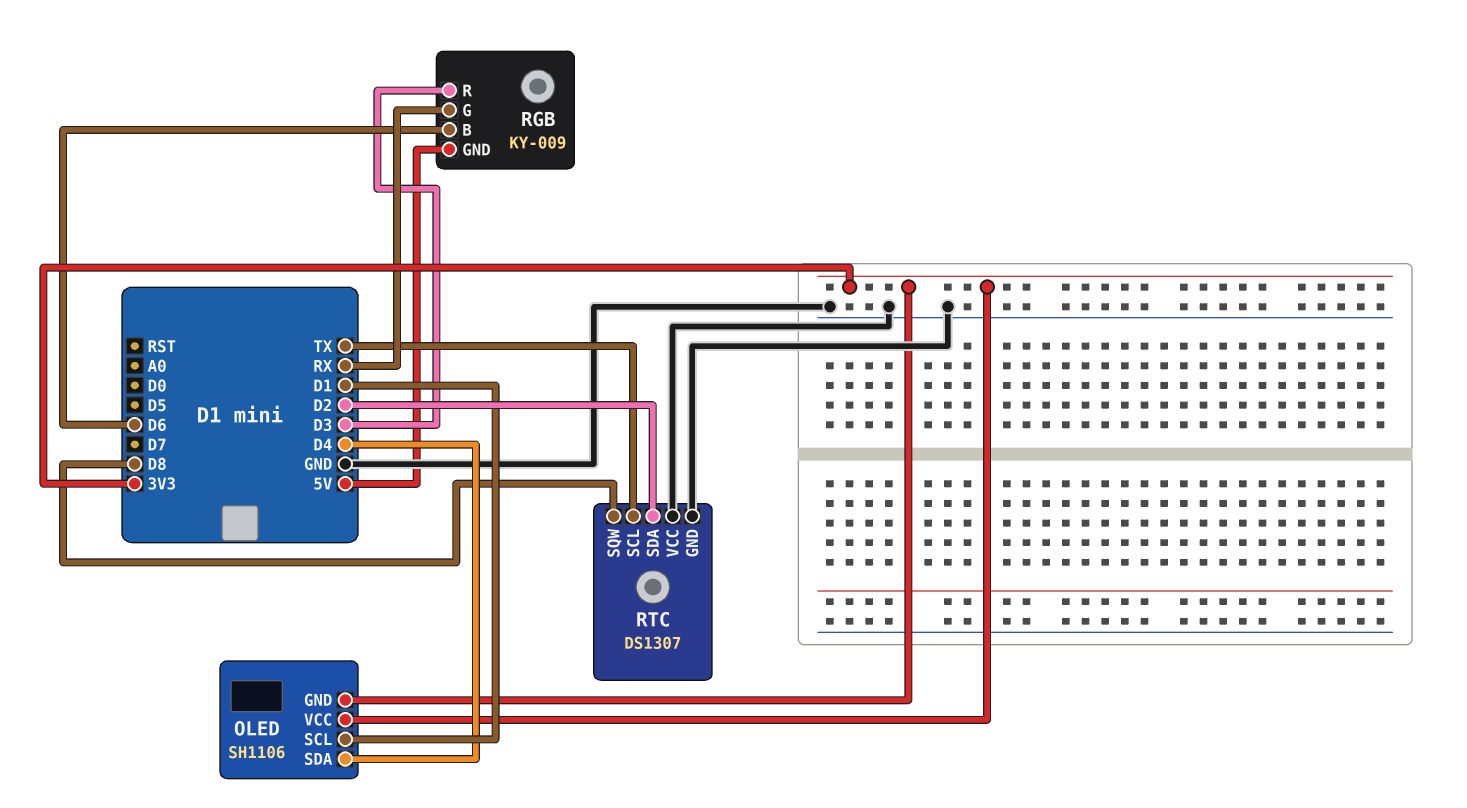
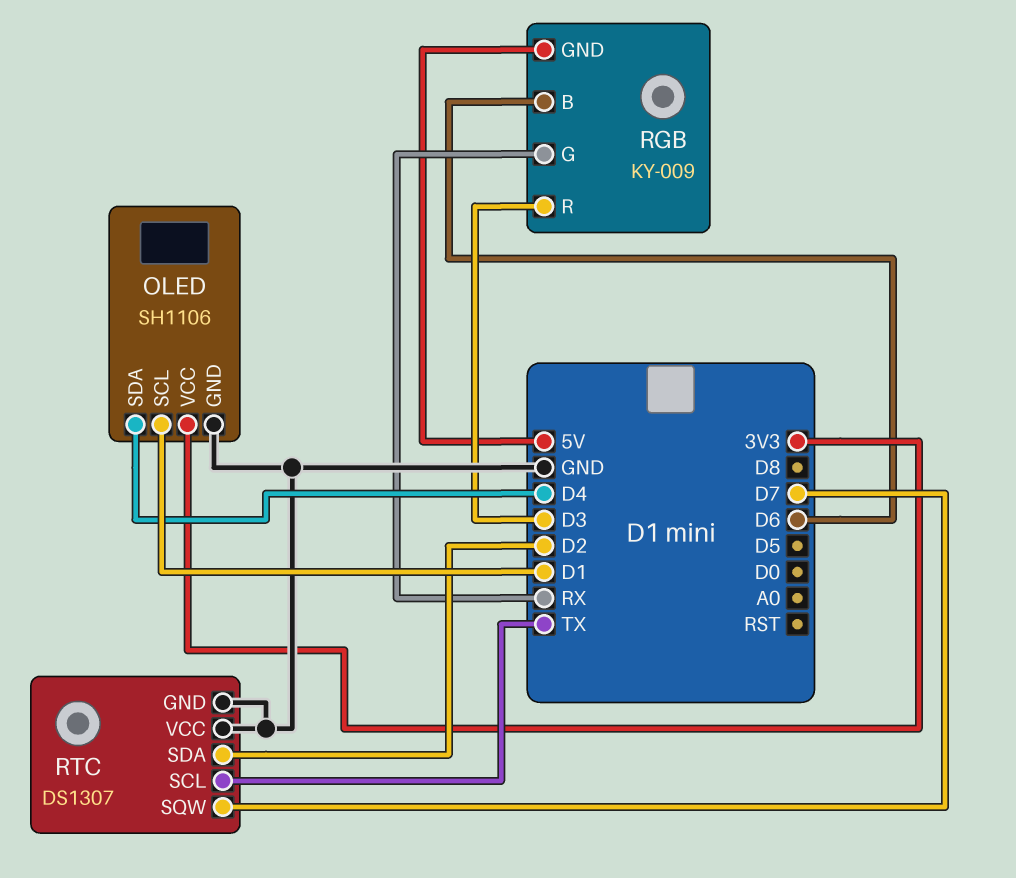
OLED pin GND: 3V3 -> GND
RTC pin SQW: D8 -> D7

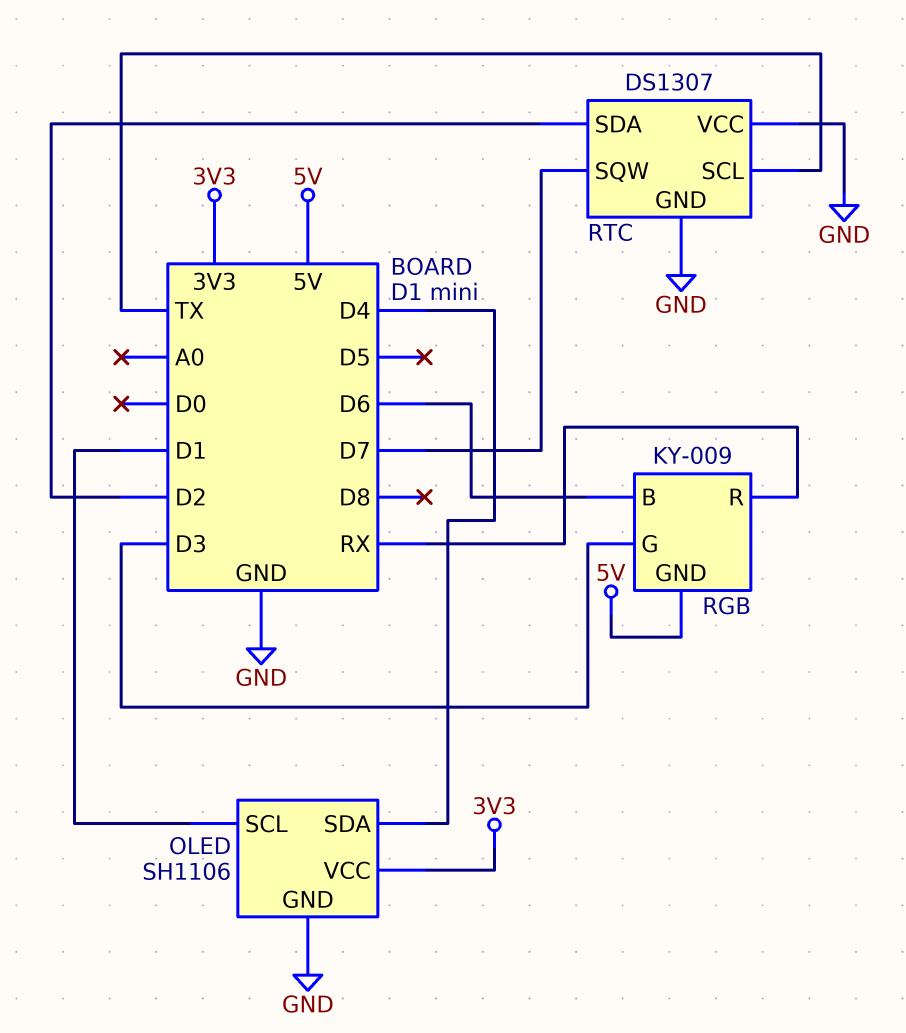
RGB pin G: RX -> D3
RGB pin R: D3 -> RX

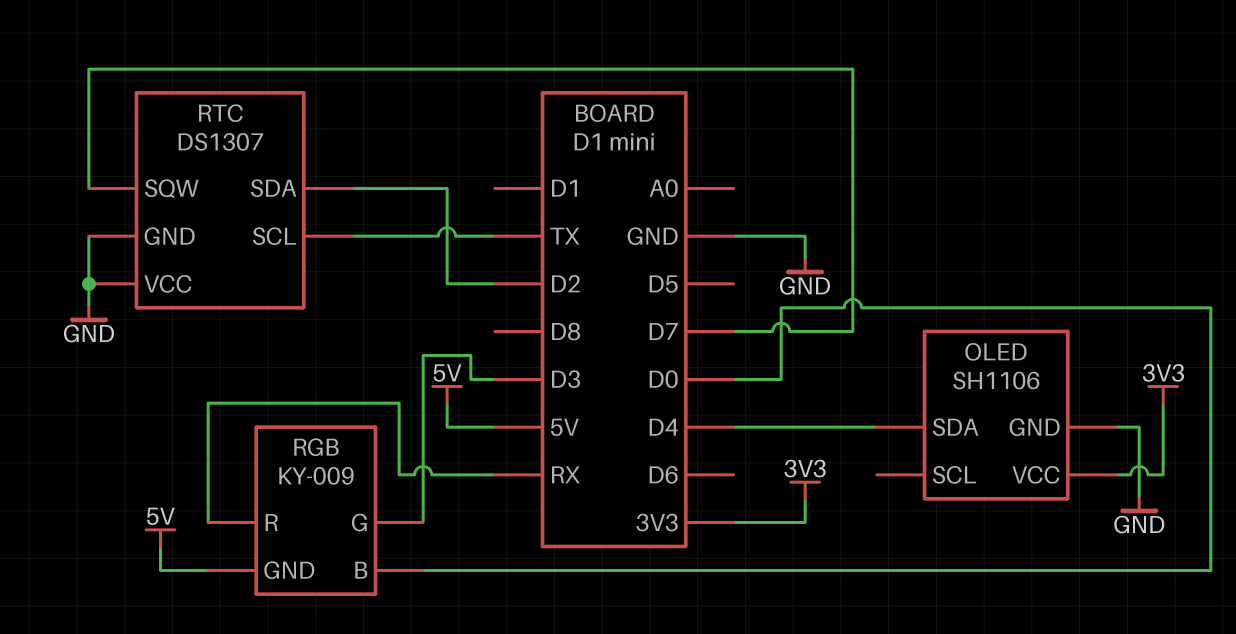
OLED pin SCL: D1 -> none
RGB pin B: D6 -> D0

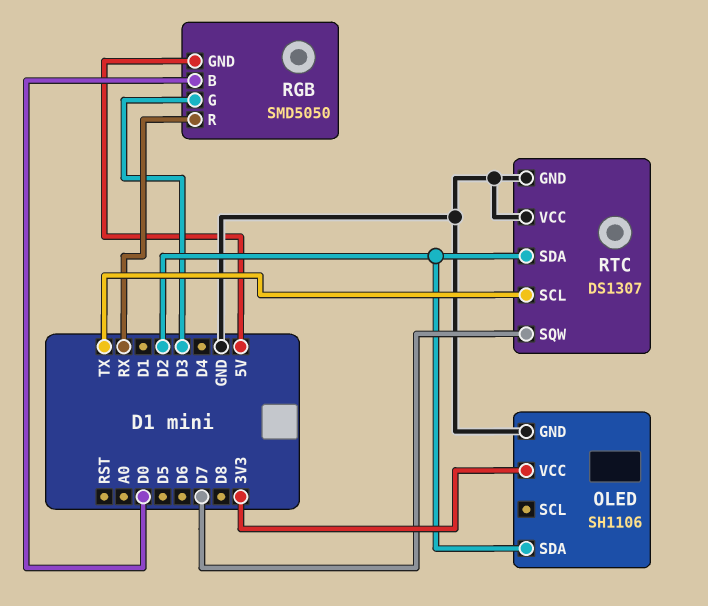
OLED pin SDA: D4 -> D2
RGB: KY-009 -> SMD5050

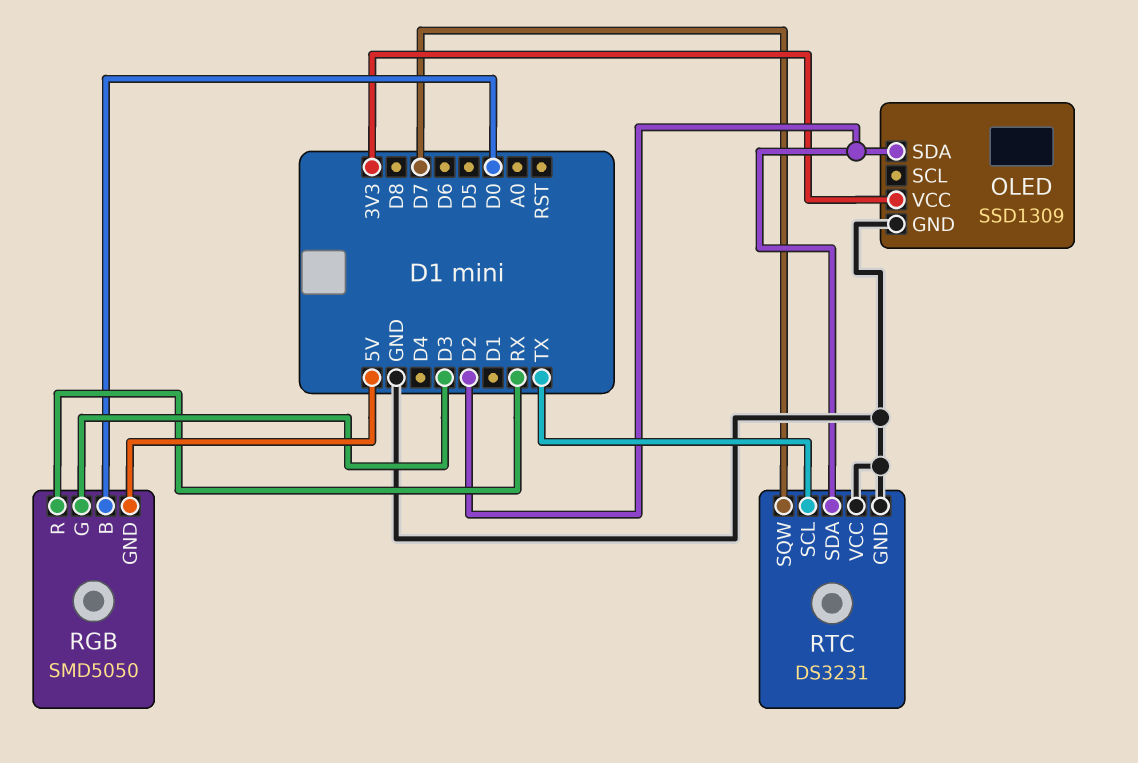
OLED: SH1106 -> SSD1309
RTC: DS1307 -> DS3231

